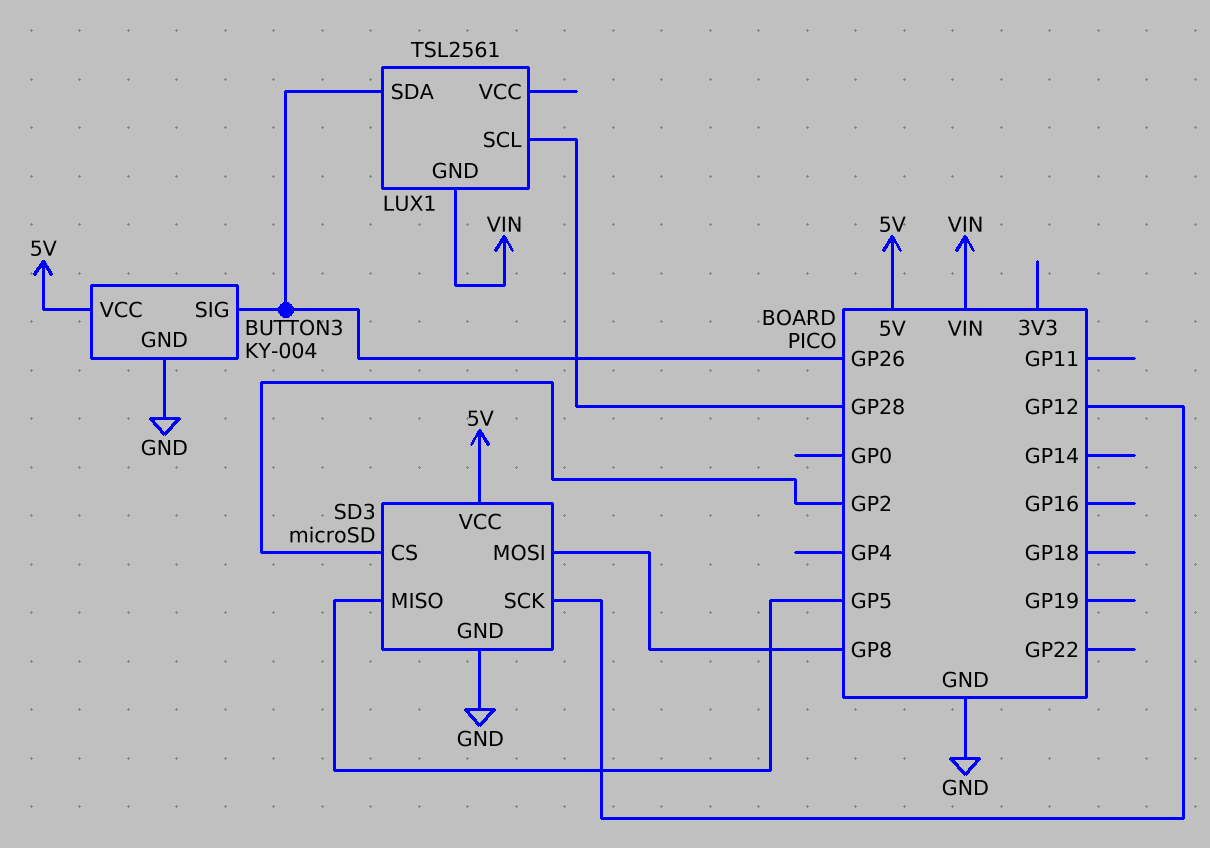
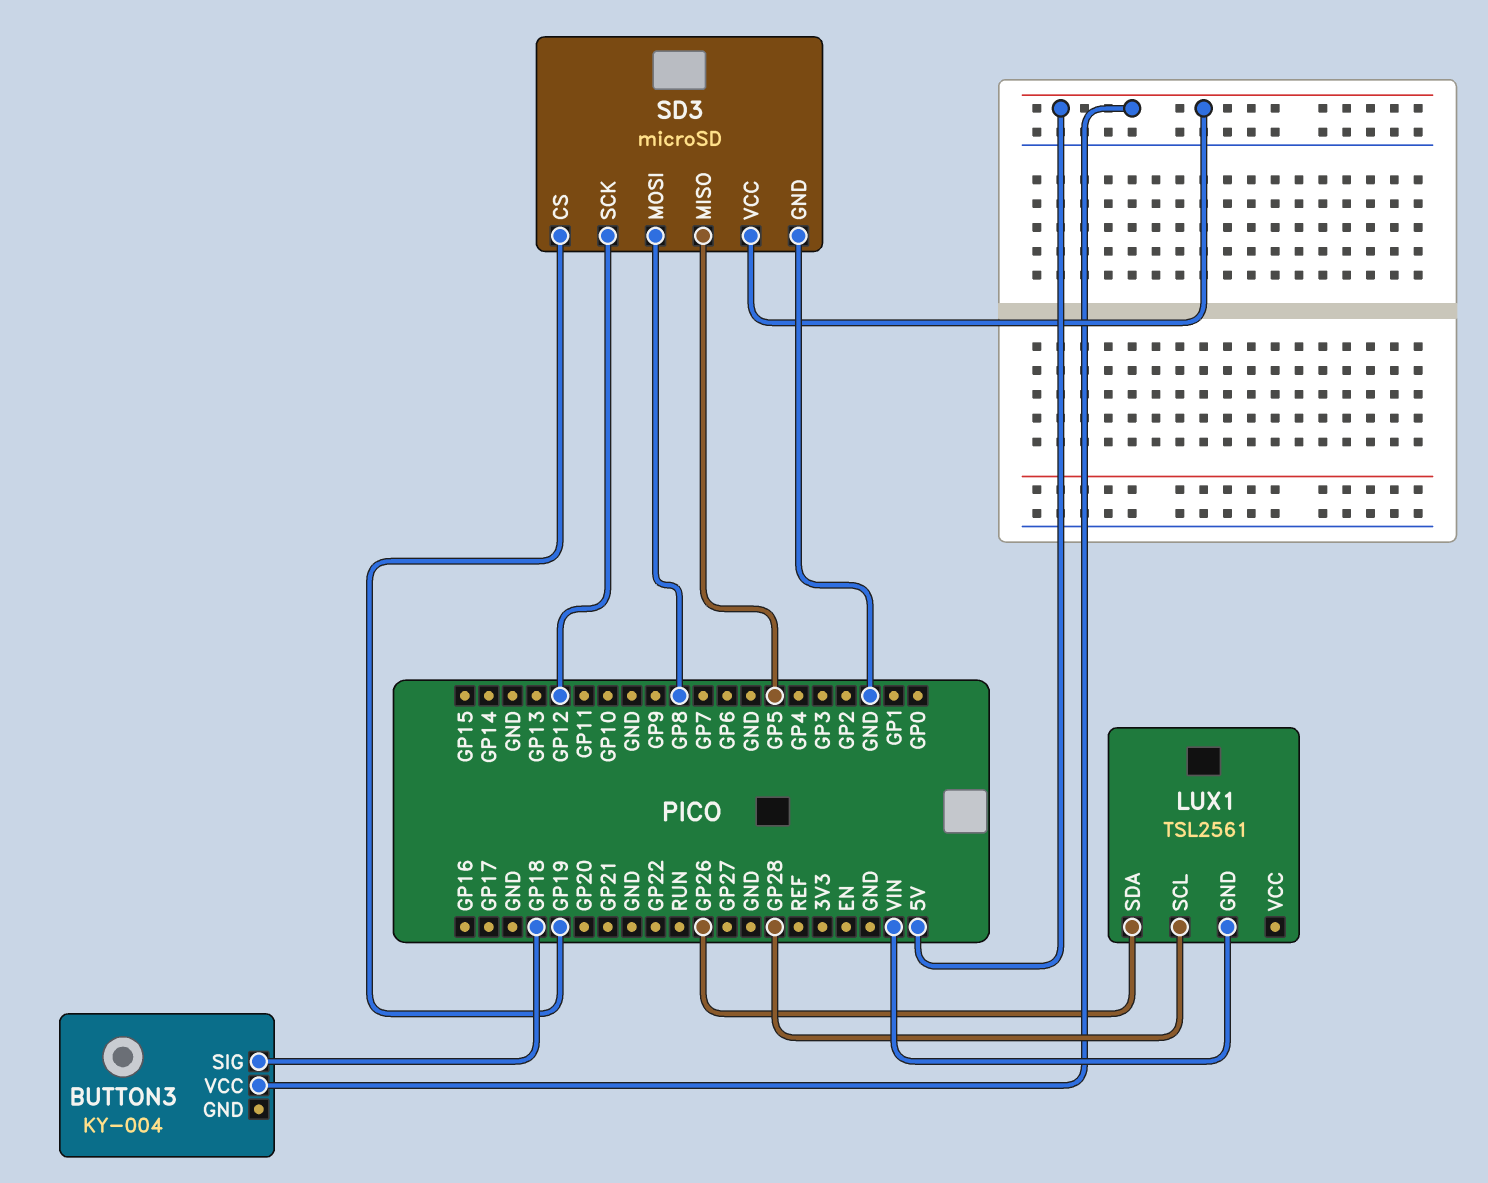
BUTTON3 pin GND: GND -> none
BUTTON3 pin SIG: GP26 -> GP18
SD3 pin CS: GP2 -> GP19

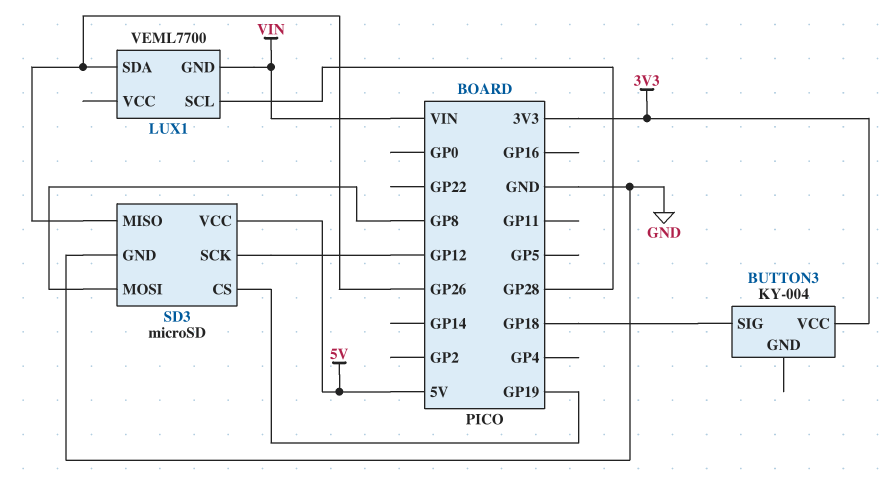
BUTTON3 pin VCC: 5V -> 3V3
LUX1: TSL2561 -> VEML7700
SD3 pin MISO: GP5 -> GP26

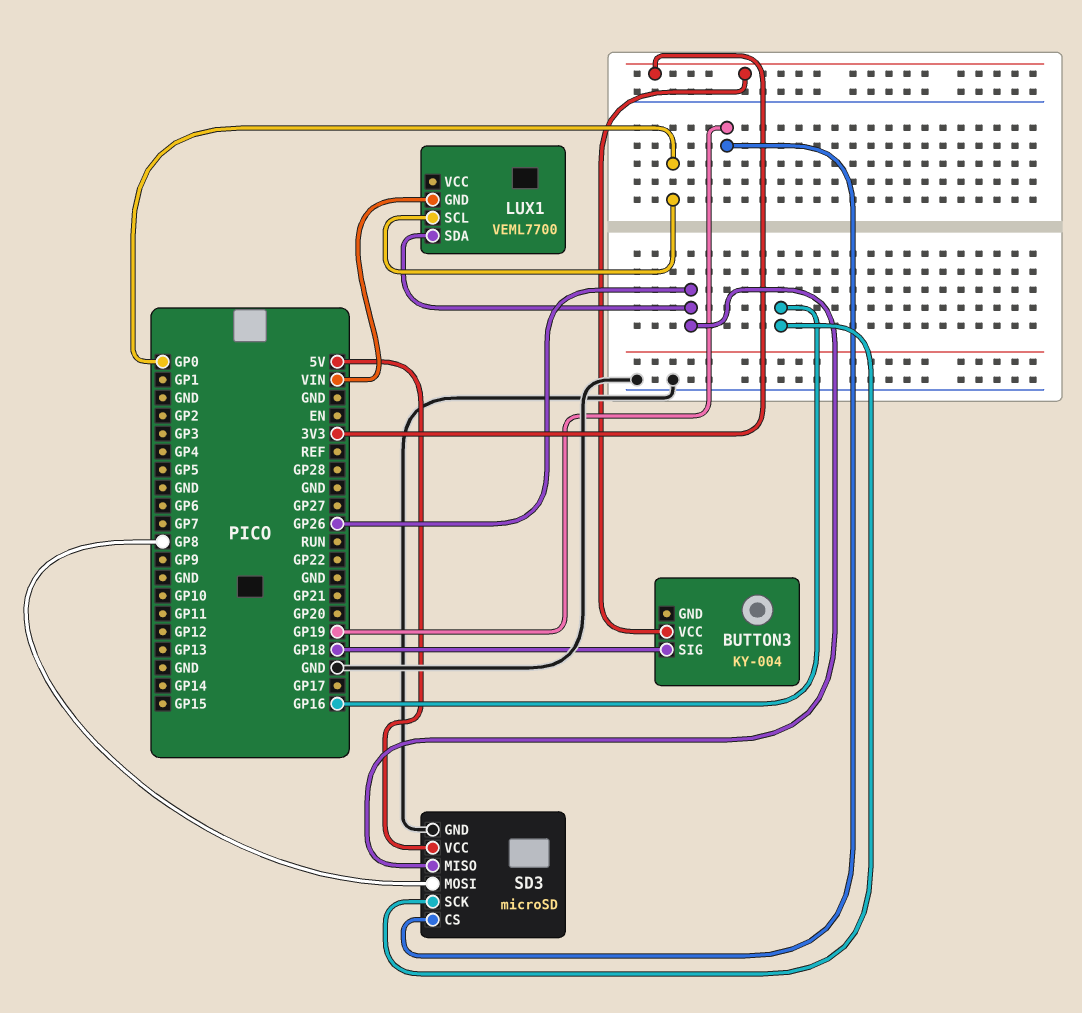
LUX1 pin SCL: GP28 -> GP0
SD3 pin SCK: GP12 -> GP16

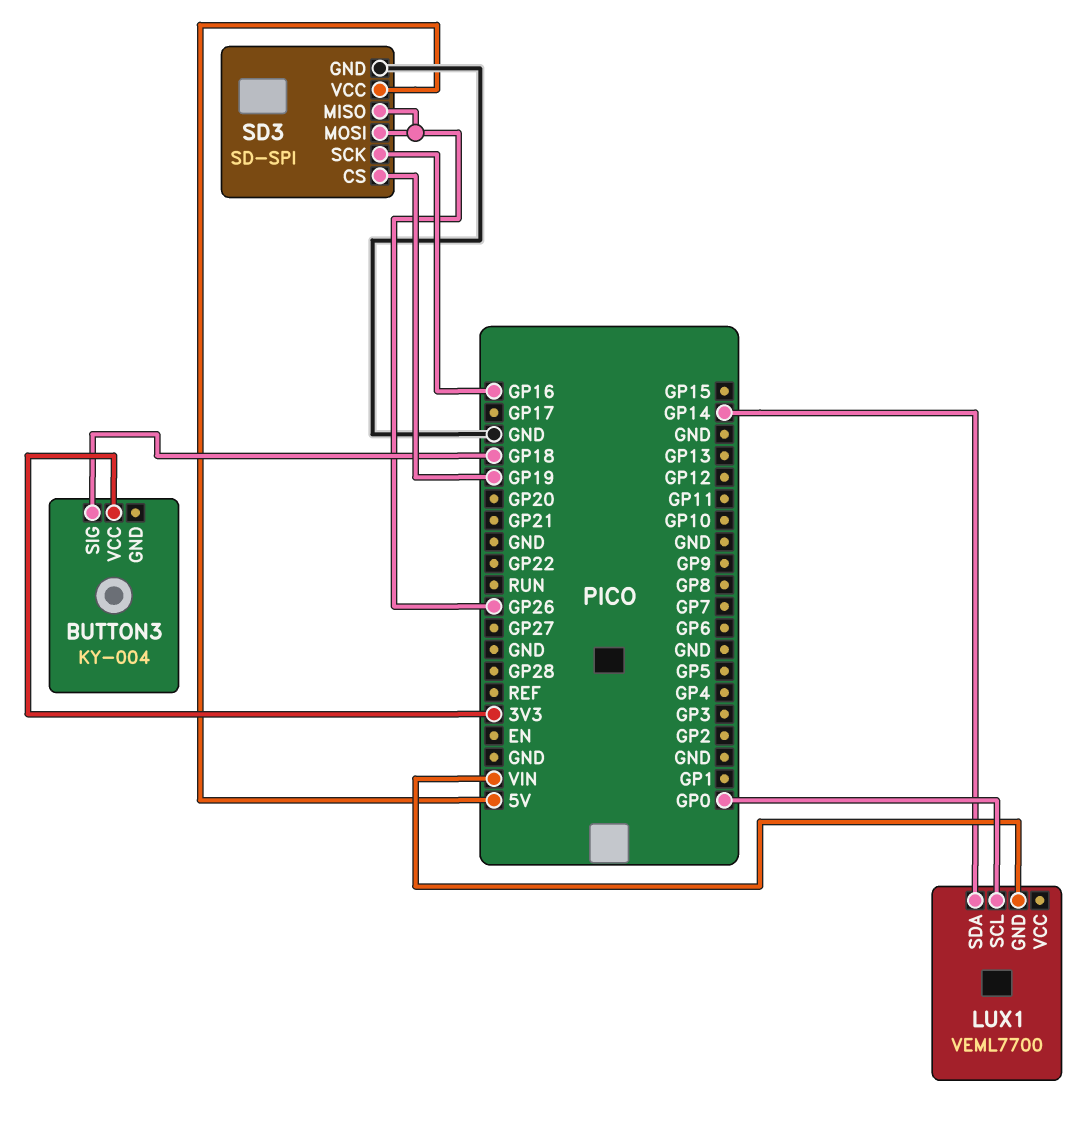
LUX1 pin SDA: GP26 -> GP14
SD3: microSD -> SD-SPI
SD3 pin MOSI: GP8 -> GP26

